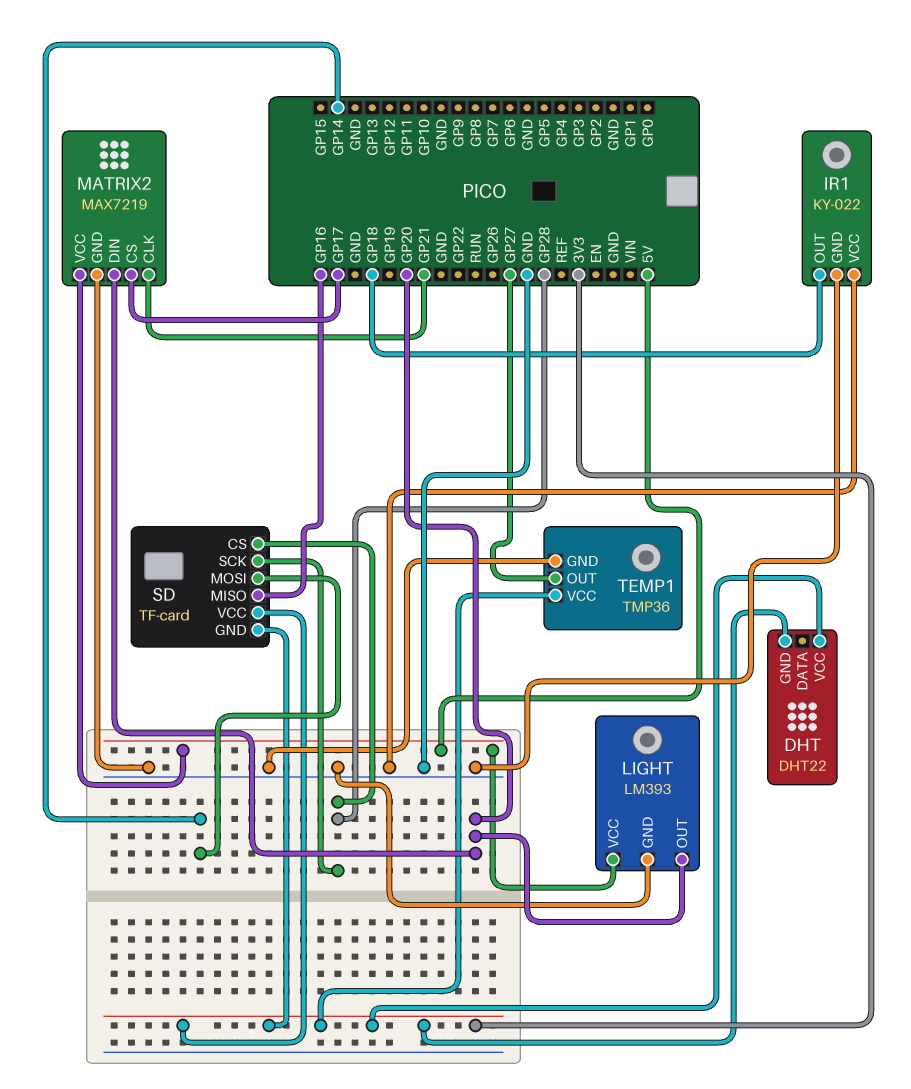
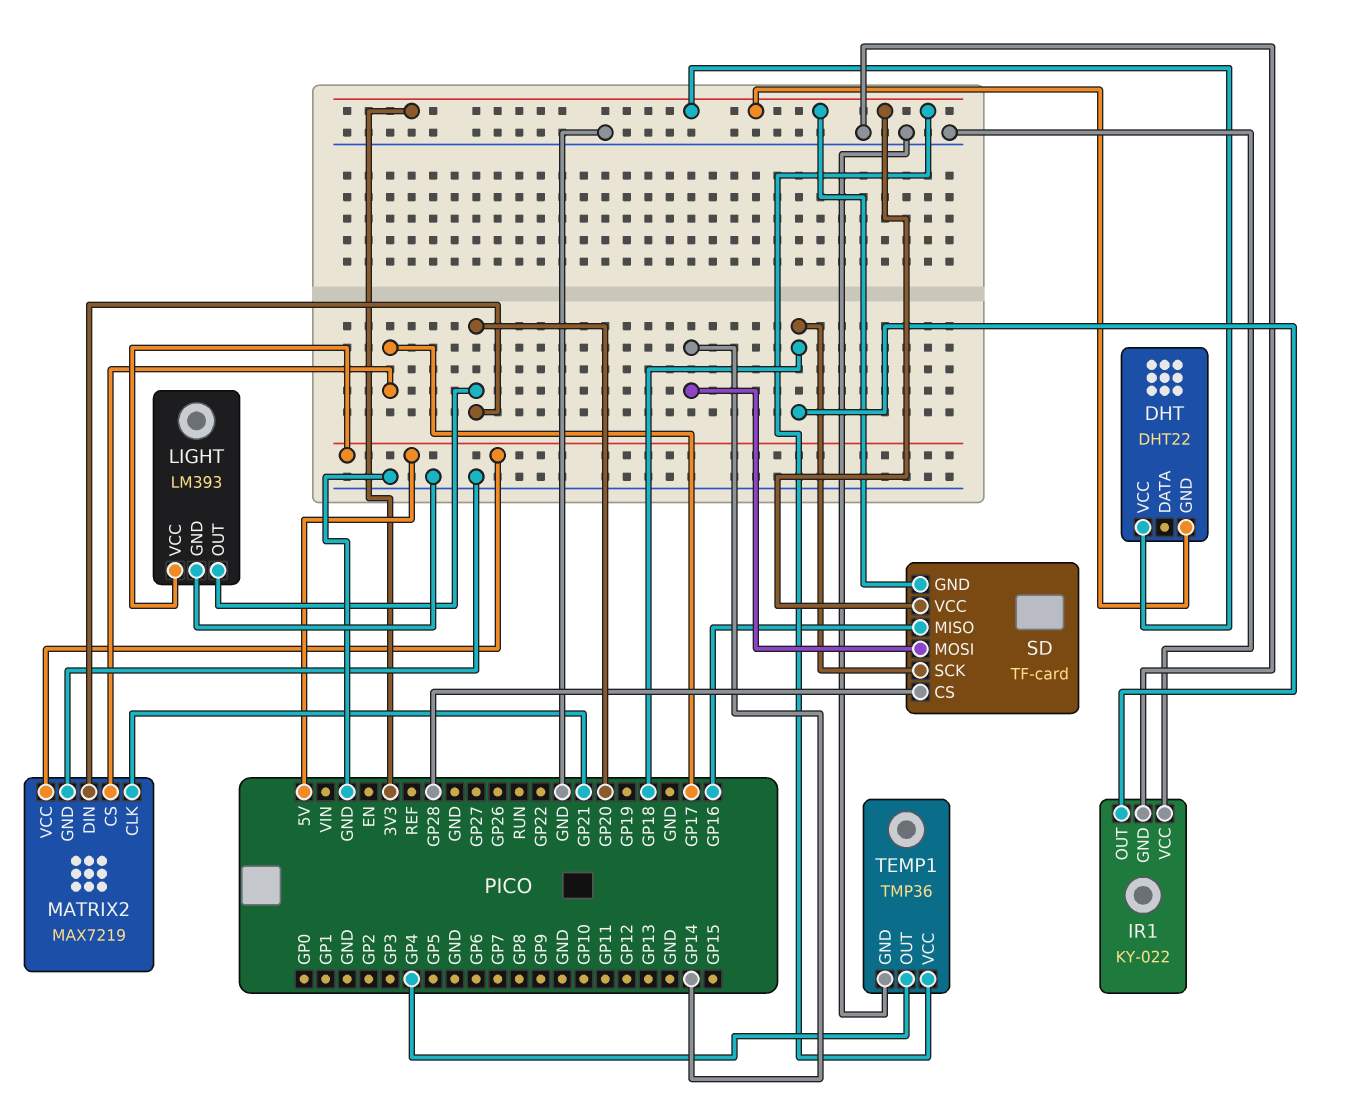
SD pin SCK: GP28 -> GP18
TEMP1 pin OUT: GP27 -> GP4

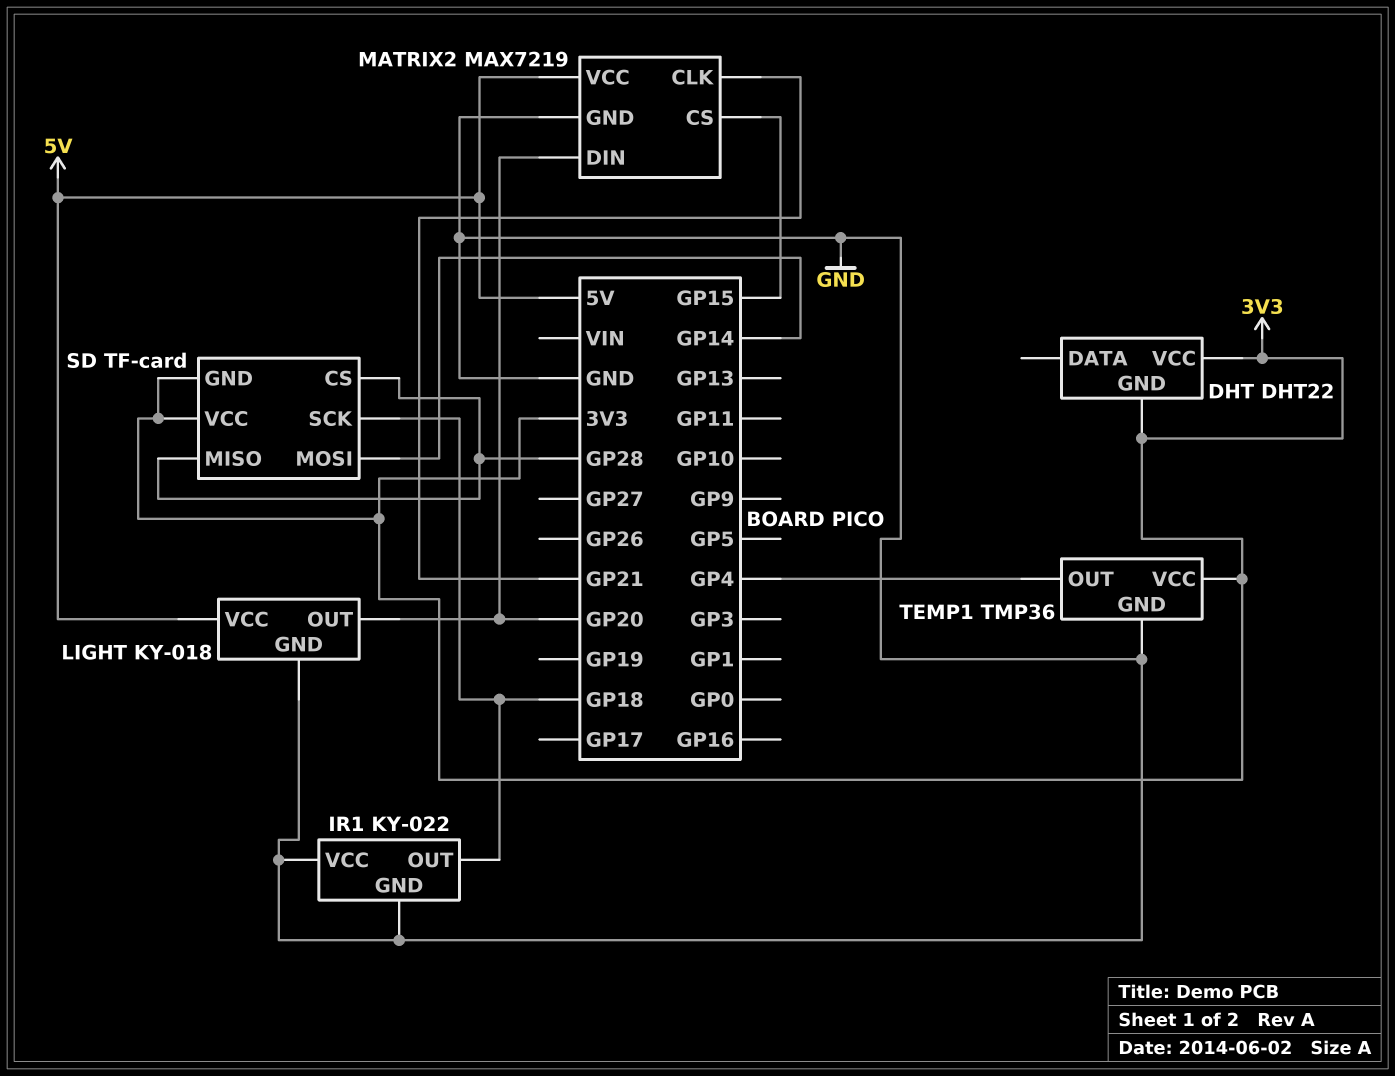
LIGHT: LM393 -> KY-018
MATRIX2 pin CS: GP17 -> GP15
SD pin MISO: GP16 -> GP28

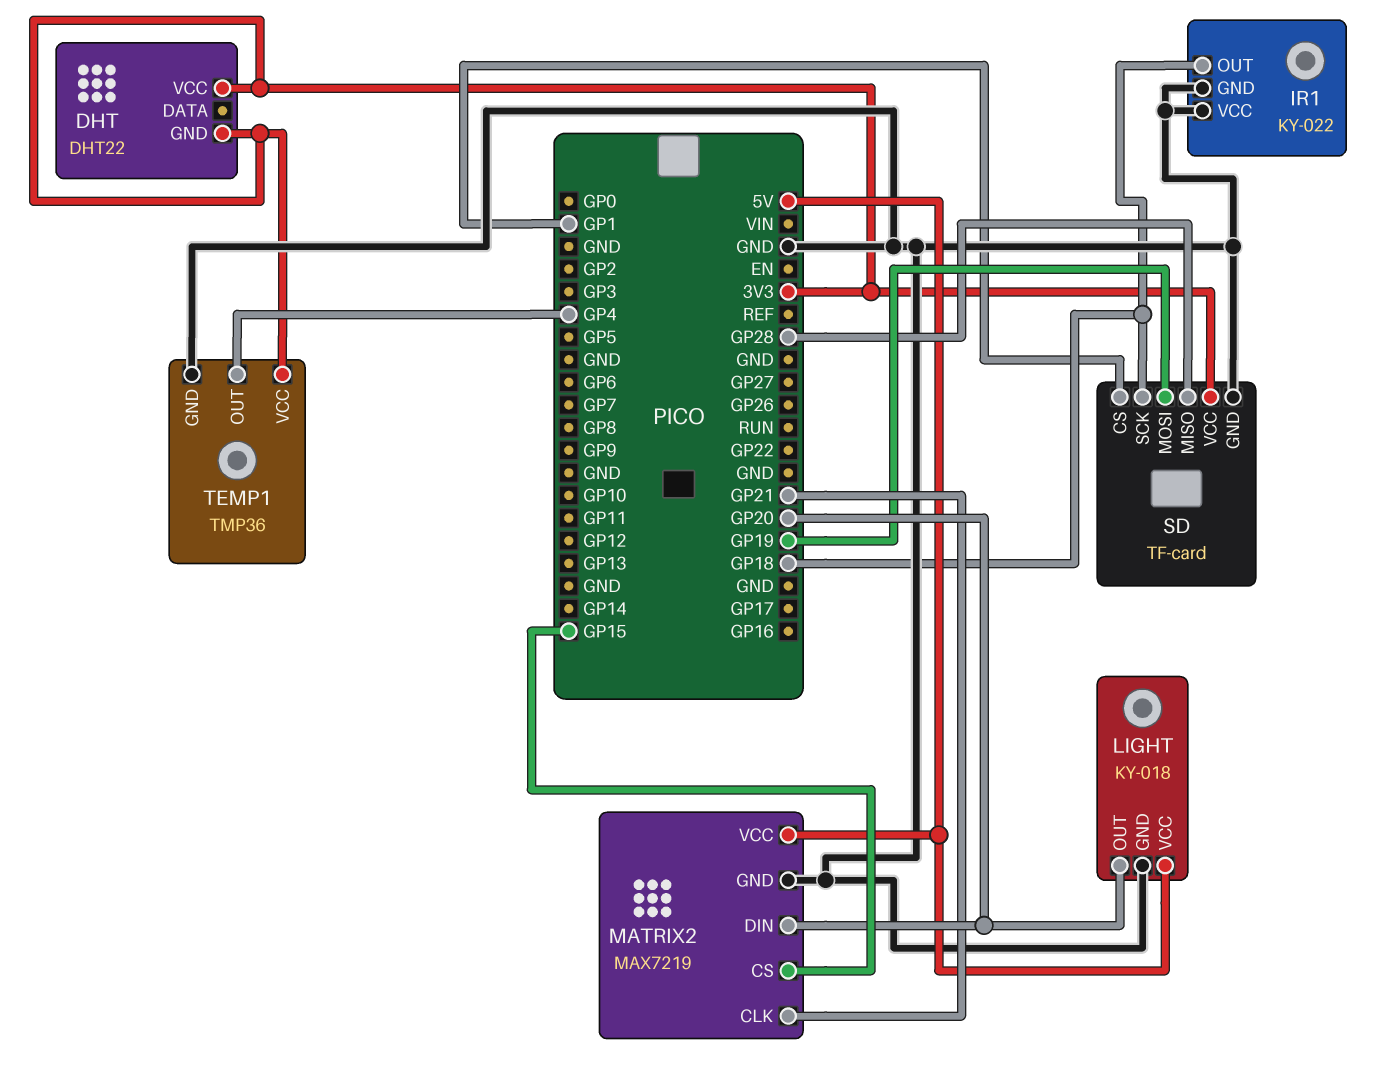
SD pin CS: GP28 -> GP1
SD pin GND: 3V3 -> GND
SD pin MOSI: GP14 -> GP19

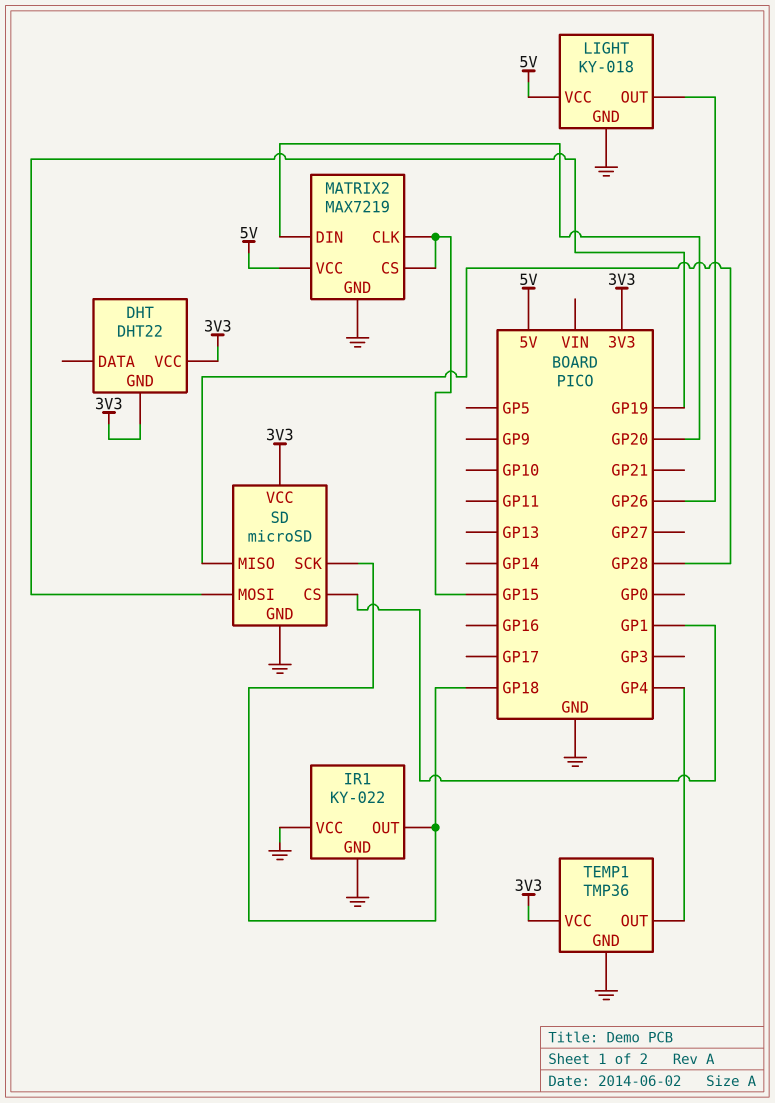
LIGHT pin OUT: GP20 -> GP26
MATRIX2 pin CLK: GP21 -> GP15
SD: TF-card -> microSD

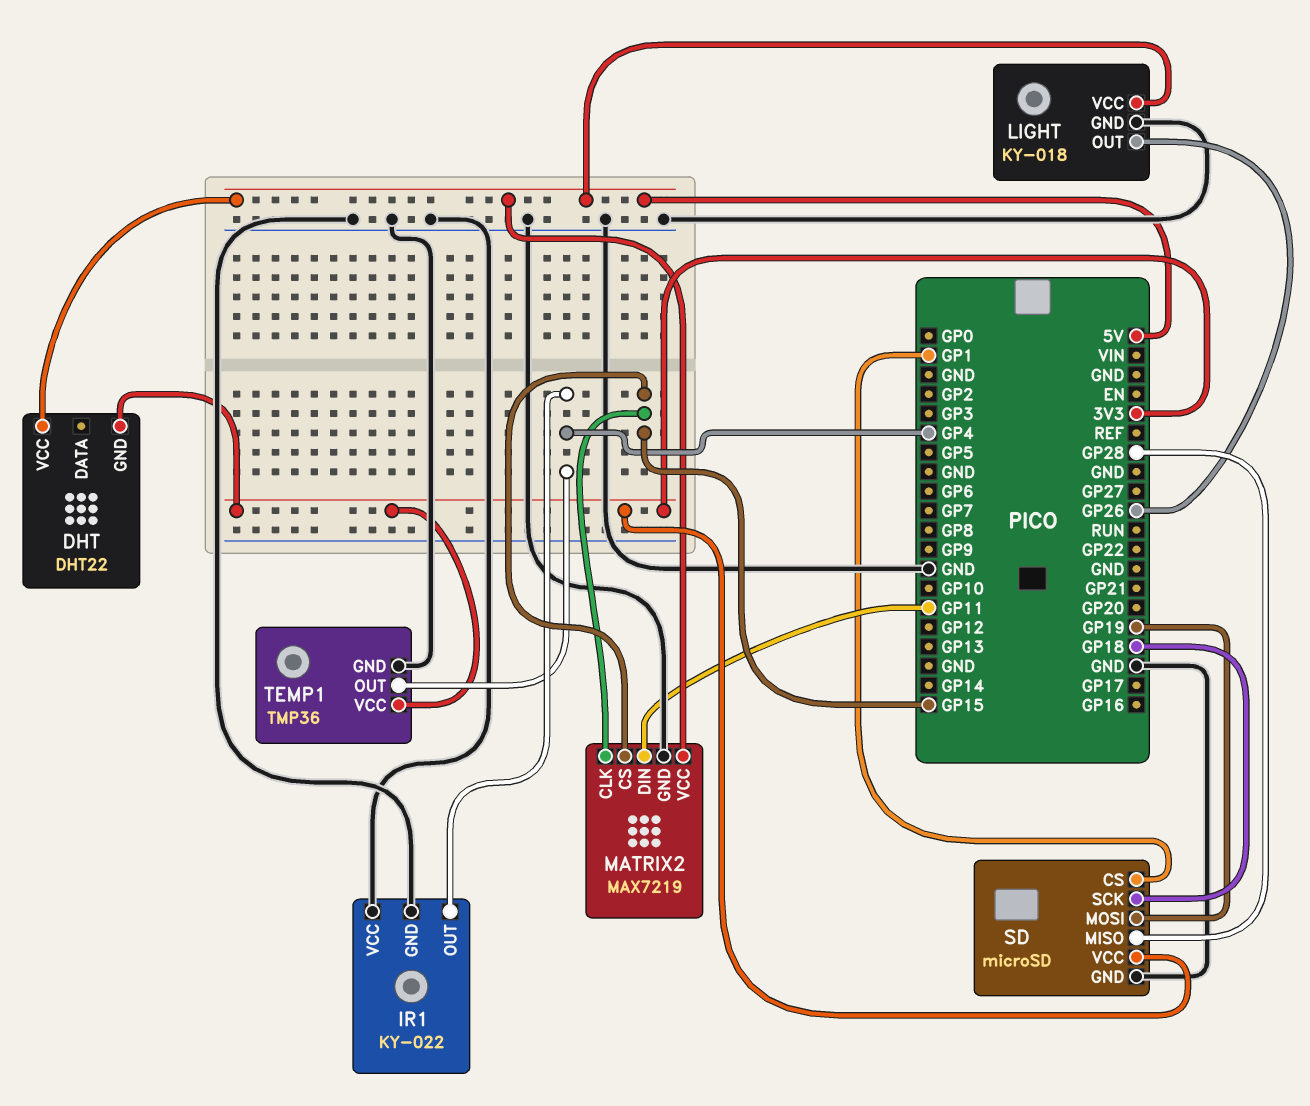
DHT pin VCC: 3V3 -> 5V
IR1 pin OUT: GP18 -> GP4
MATRIX2 pin DIN: GP20 -> GP11

